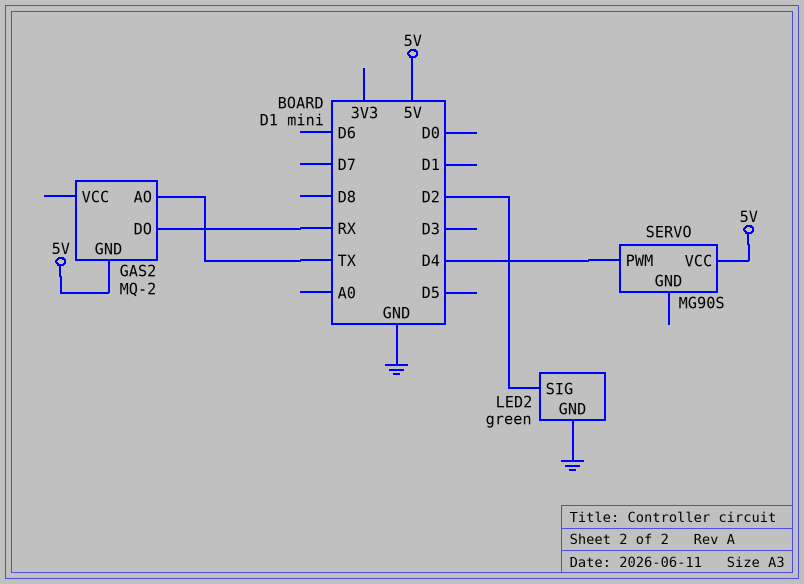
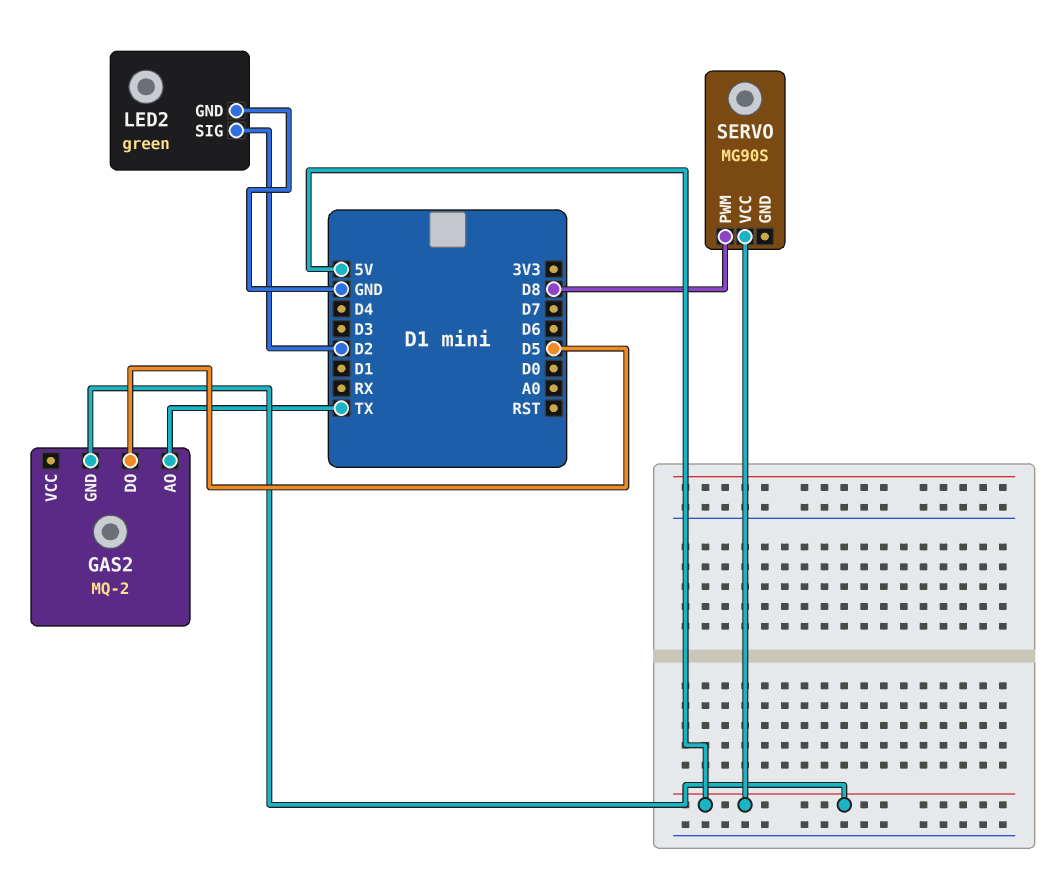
GAS2 pin DO: RX -> D5
SERVO pin PWM: D4 -> D8

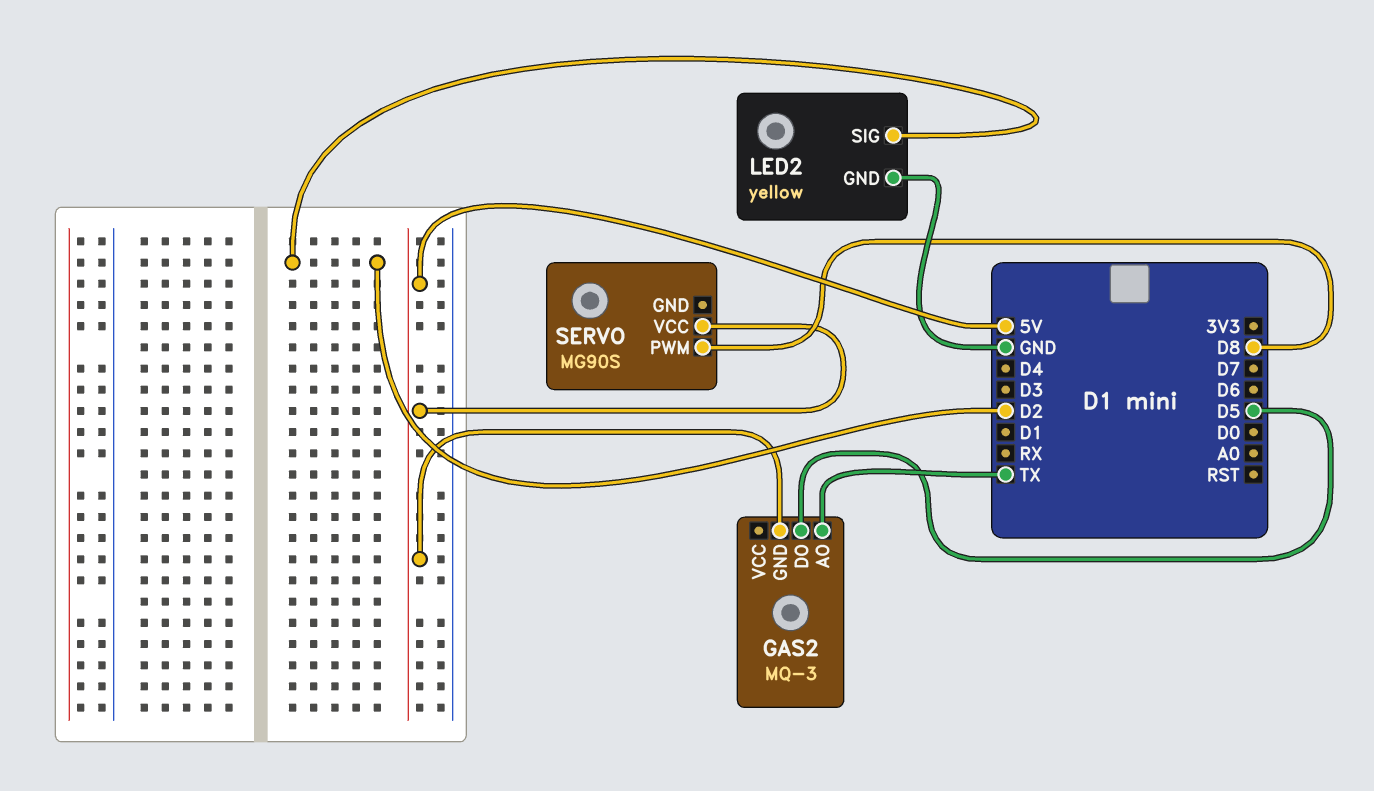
GAS2: MQ-2 -> MQ-3
LED2: green -> yellow

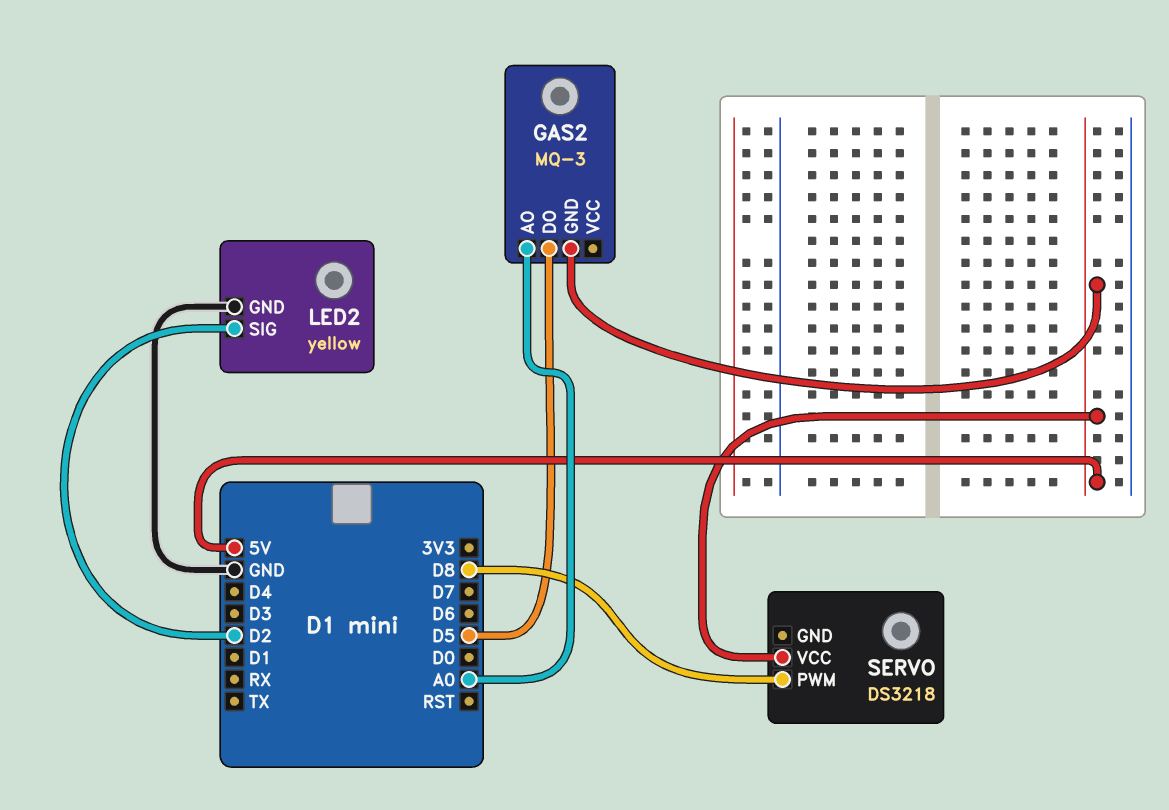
GAS2 pin AO: TX -> A0
SERVO: MG90S -> DS3218

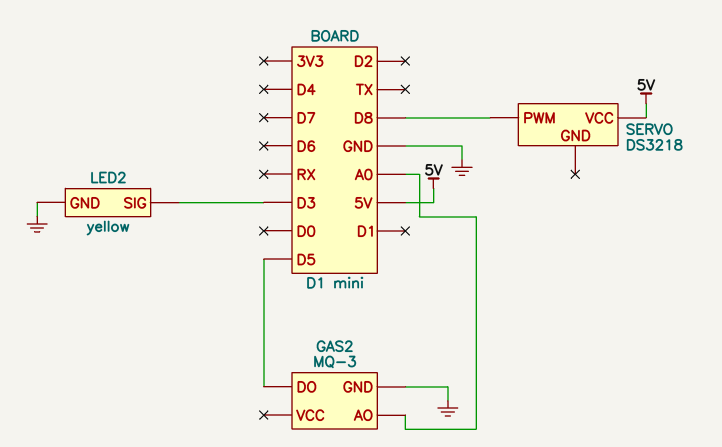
GAS2 pin GND: 5V -> GND
LED2 pin SIG: D2 -> D3

